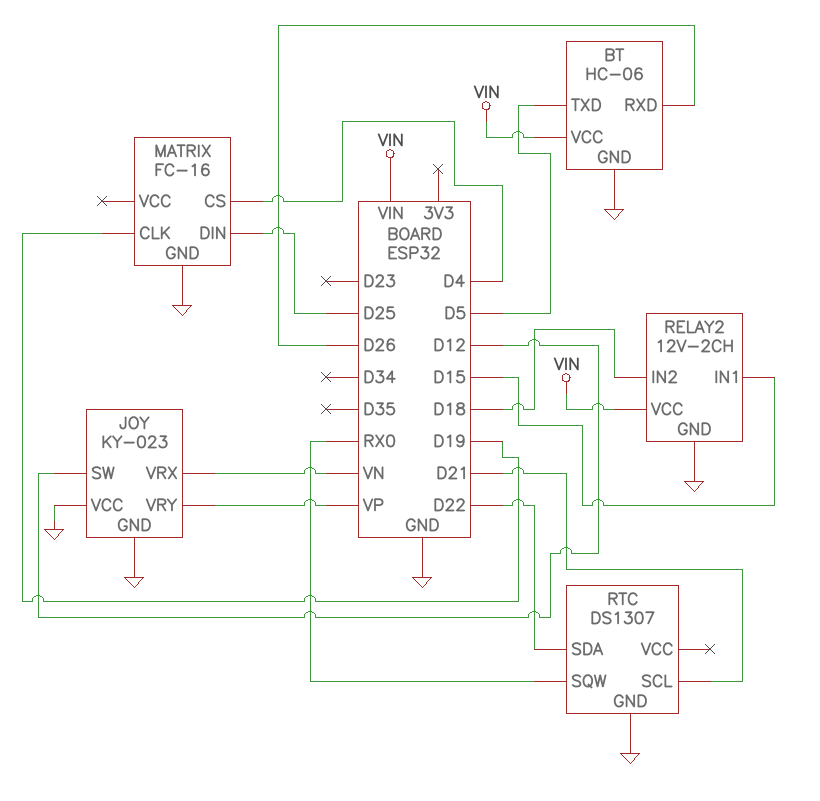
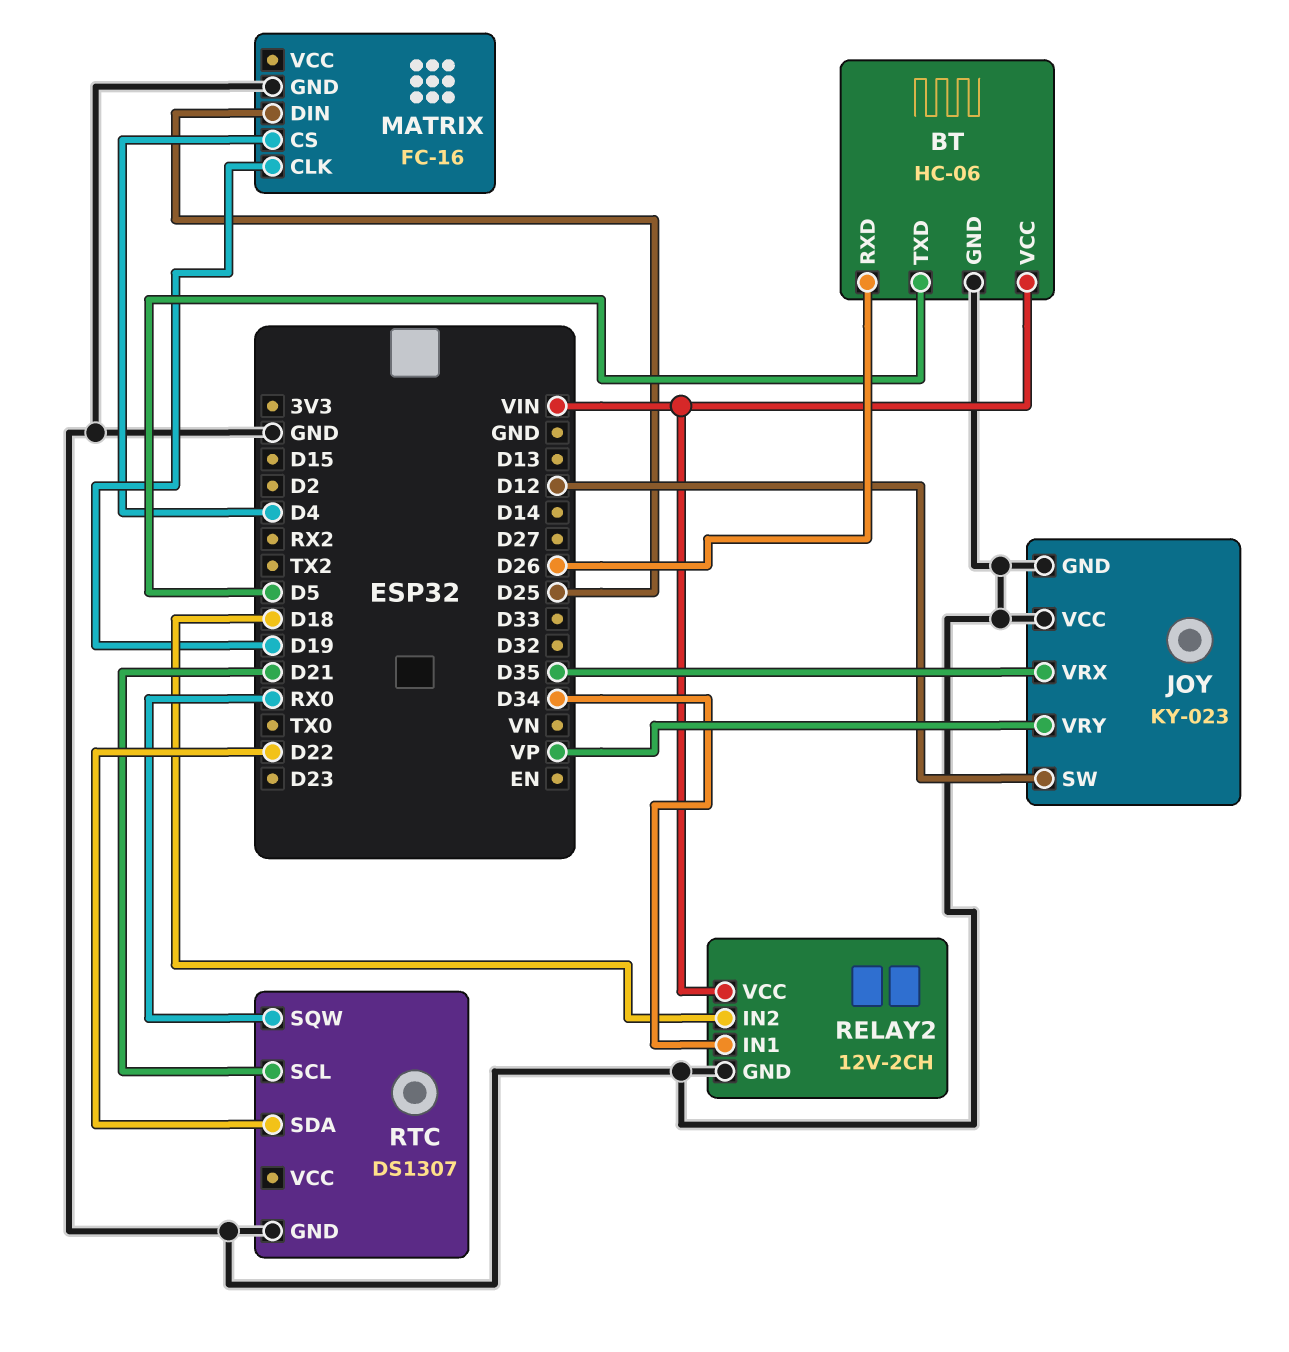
JOY pin VRX: VN -> D35
RELAY2 pin IN1: D15 -> D34

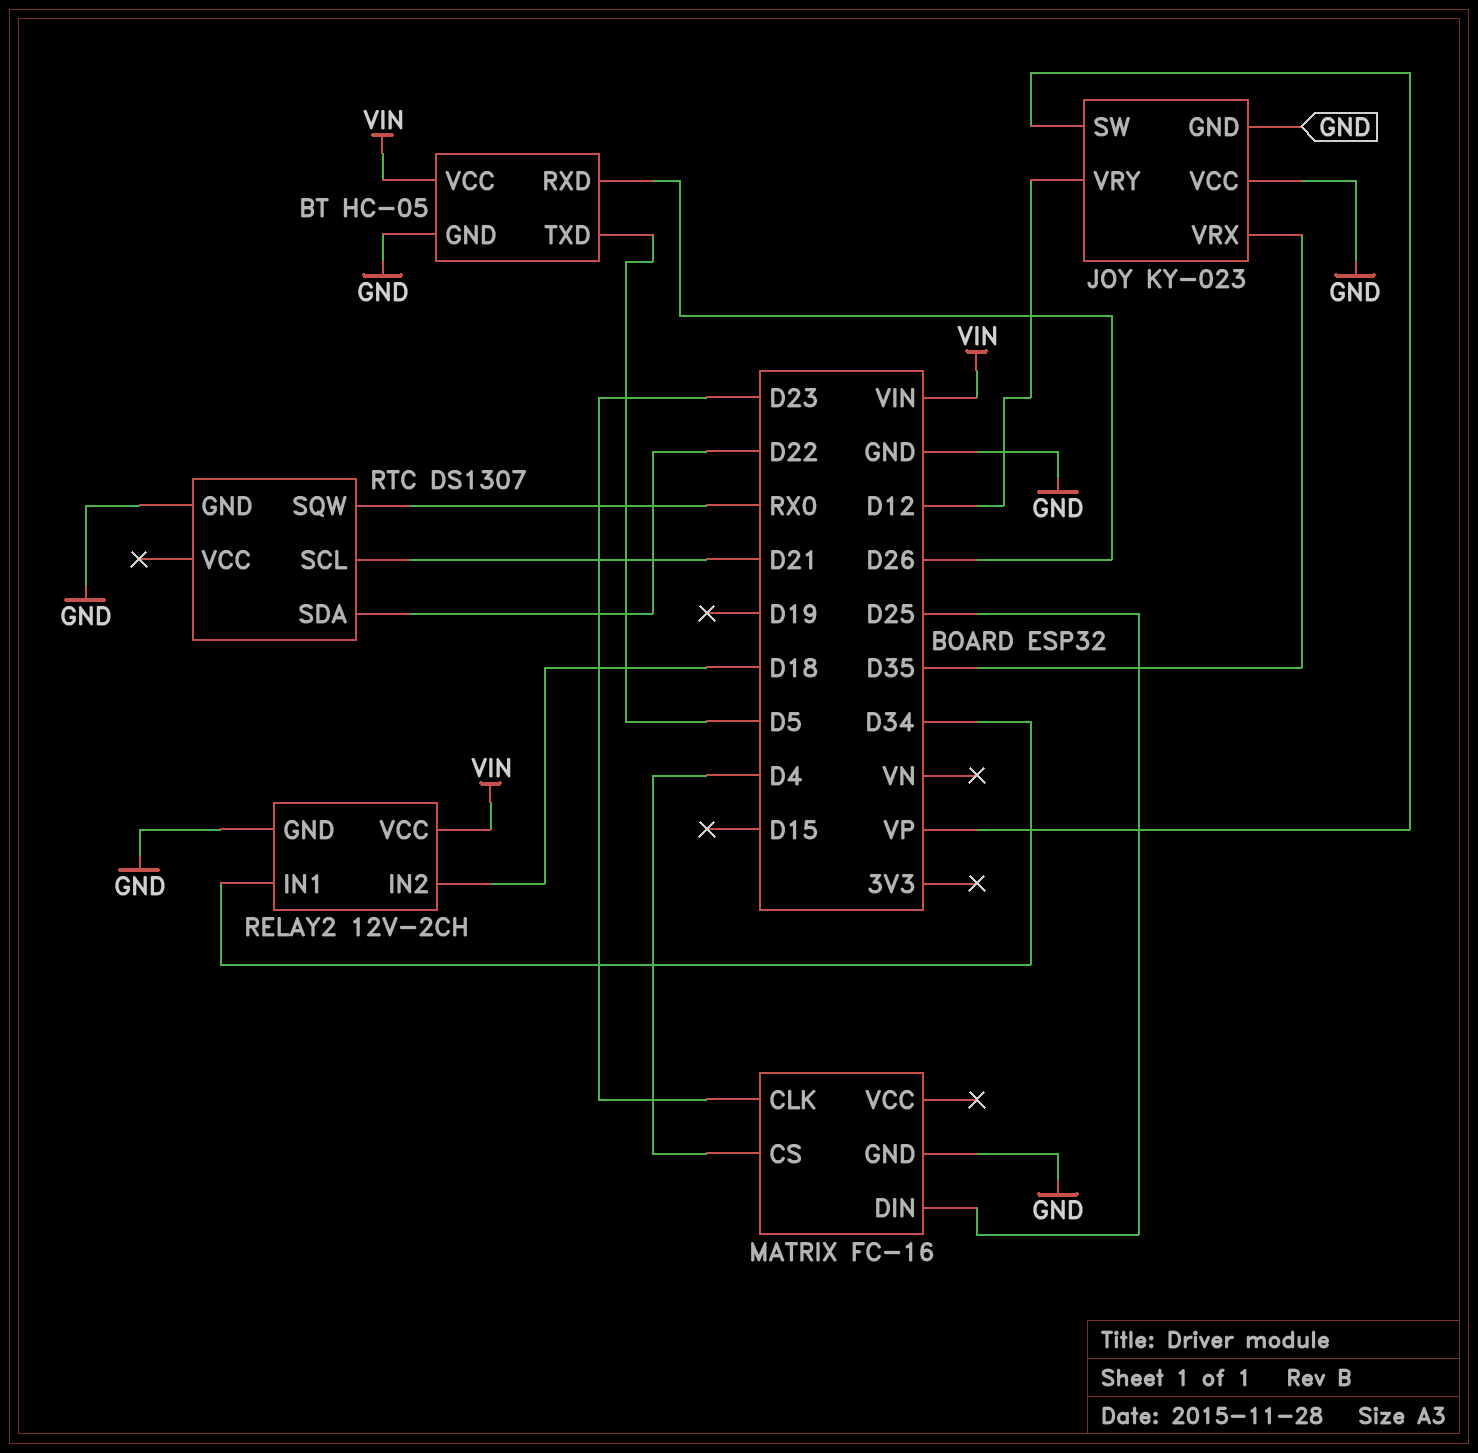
BT: HC-06 -> HC-05
JOY pin SW: D12 -> VP
JOY pin VRY: VP -> D12
MATRIX pin CLK: D19 -> D23

